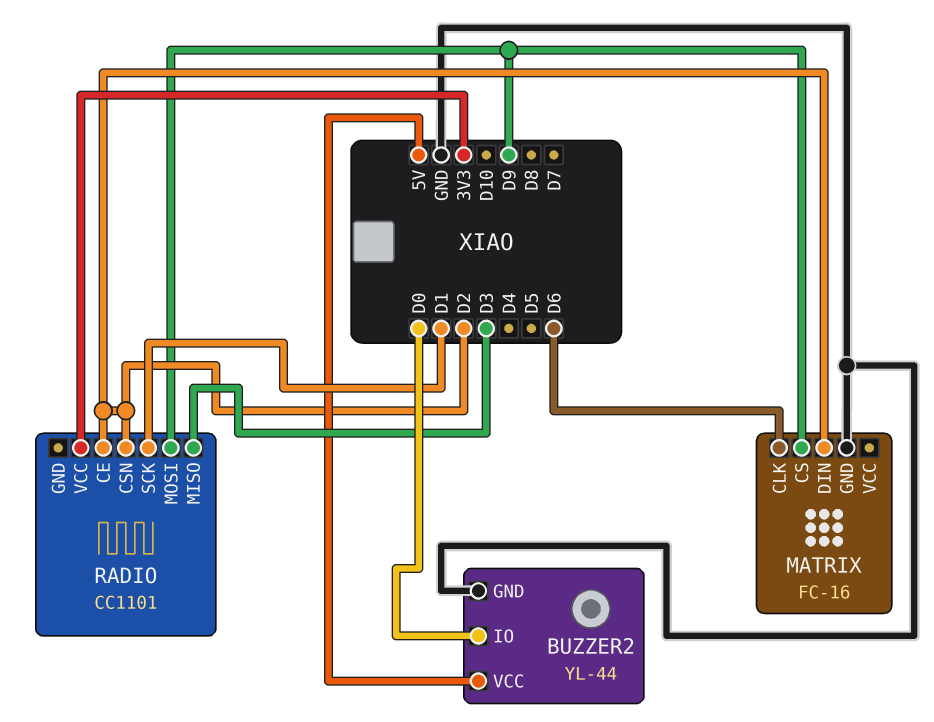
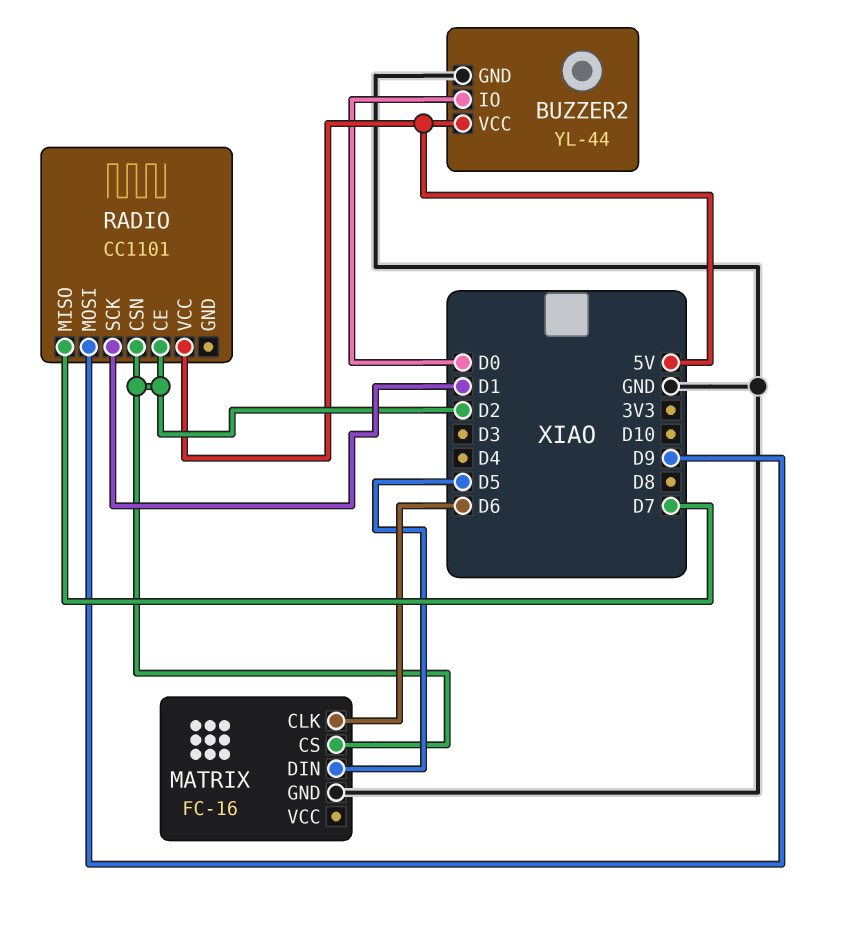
MATRIX pin CS: D9 -> D2
MATRIX pin DIN: D2 -> D5
RADIO pin MISO: D3 -> D7
RADIO pin VCC: 3V3 -> 5V

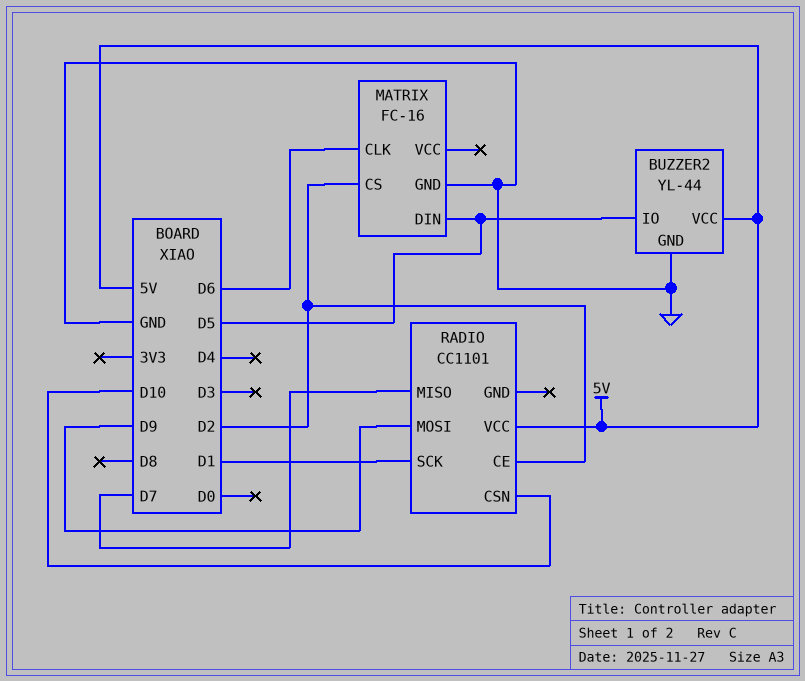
BUZZER2 pin IO: D0 -> D5
RADIO pin CSN: D2 -> D10

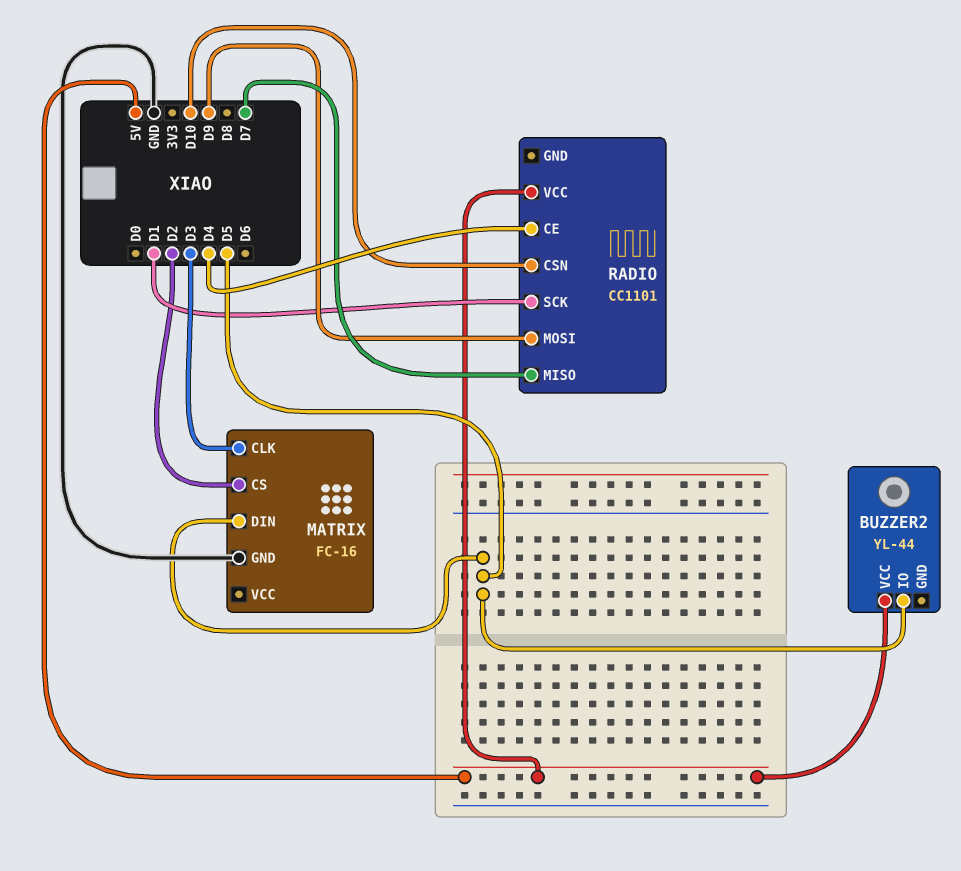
BUZZER2 pin GND: GND -> none
MATRIX pin CLK: D6 -> D3
RADIO pin CE: D2 -> D4

